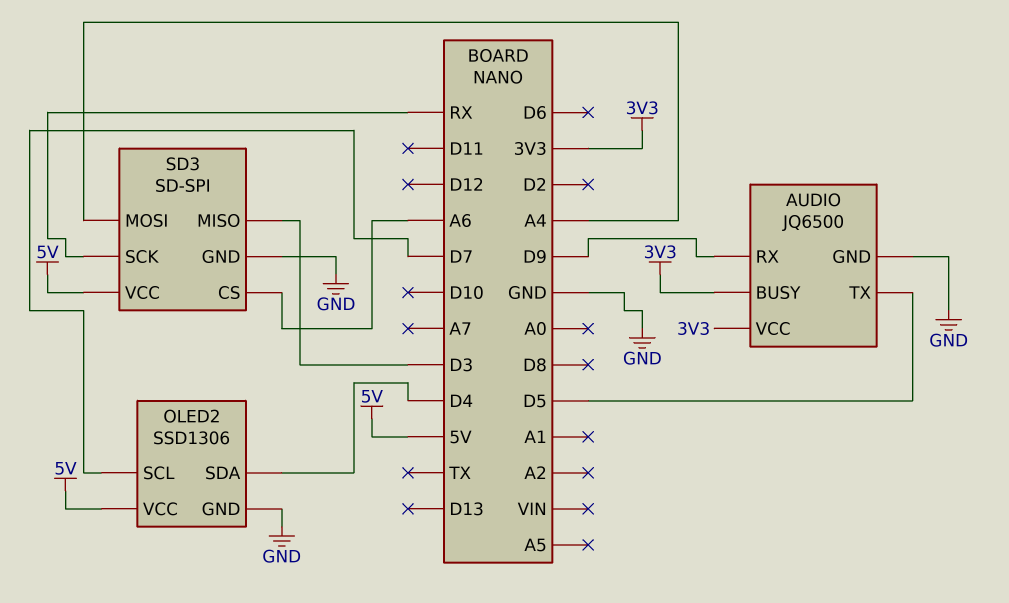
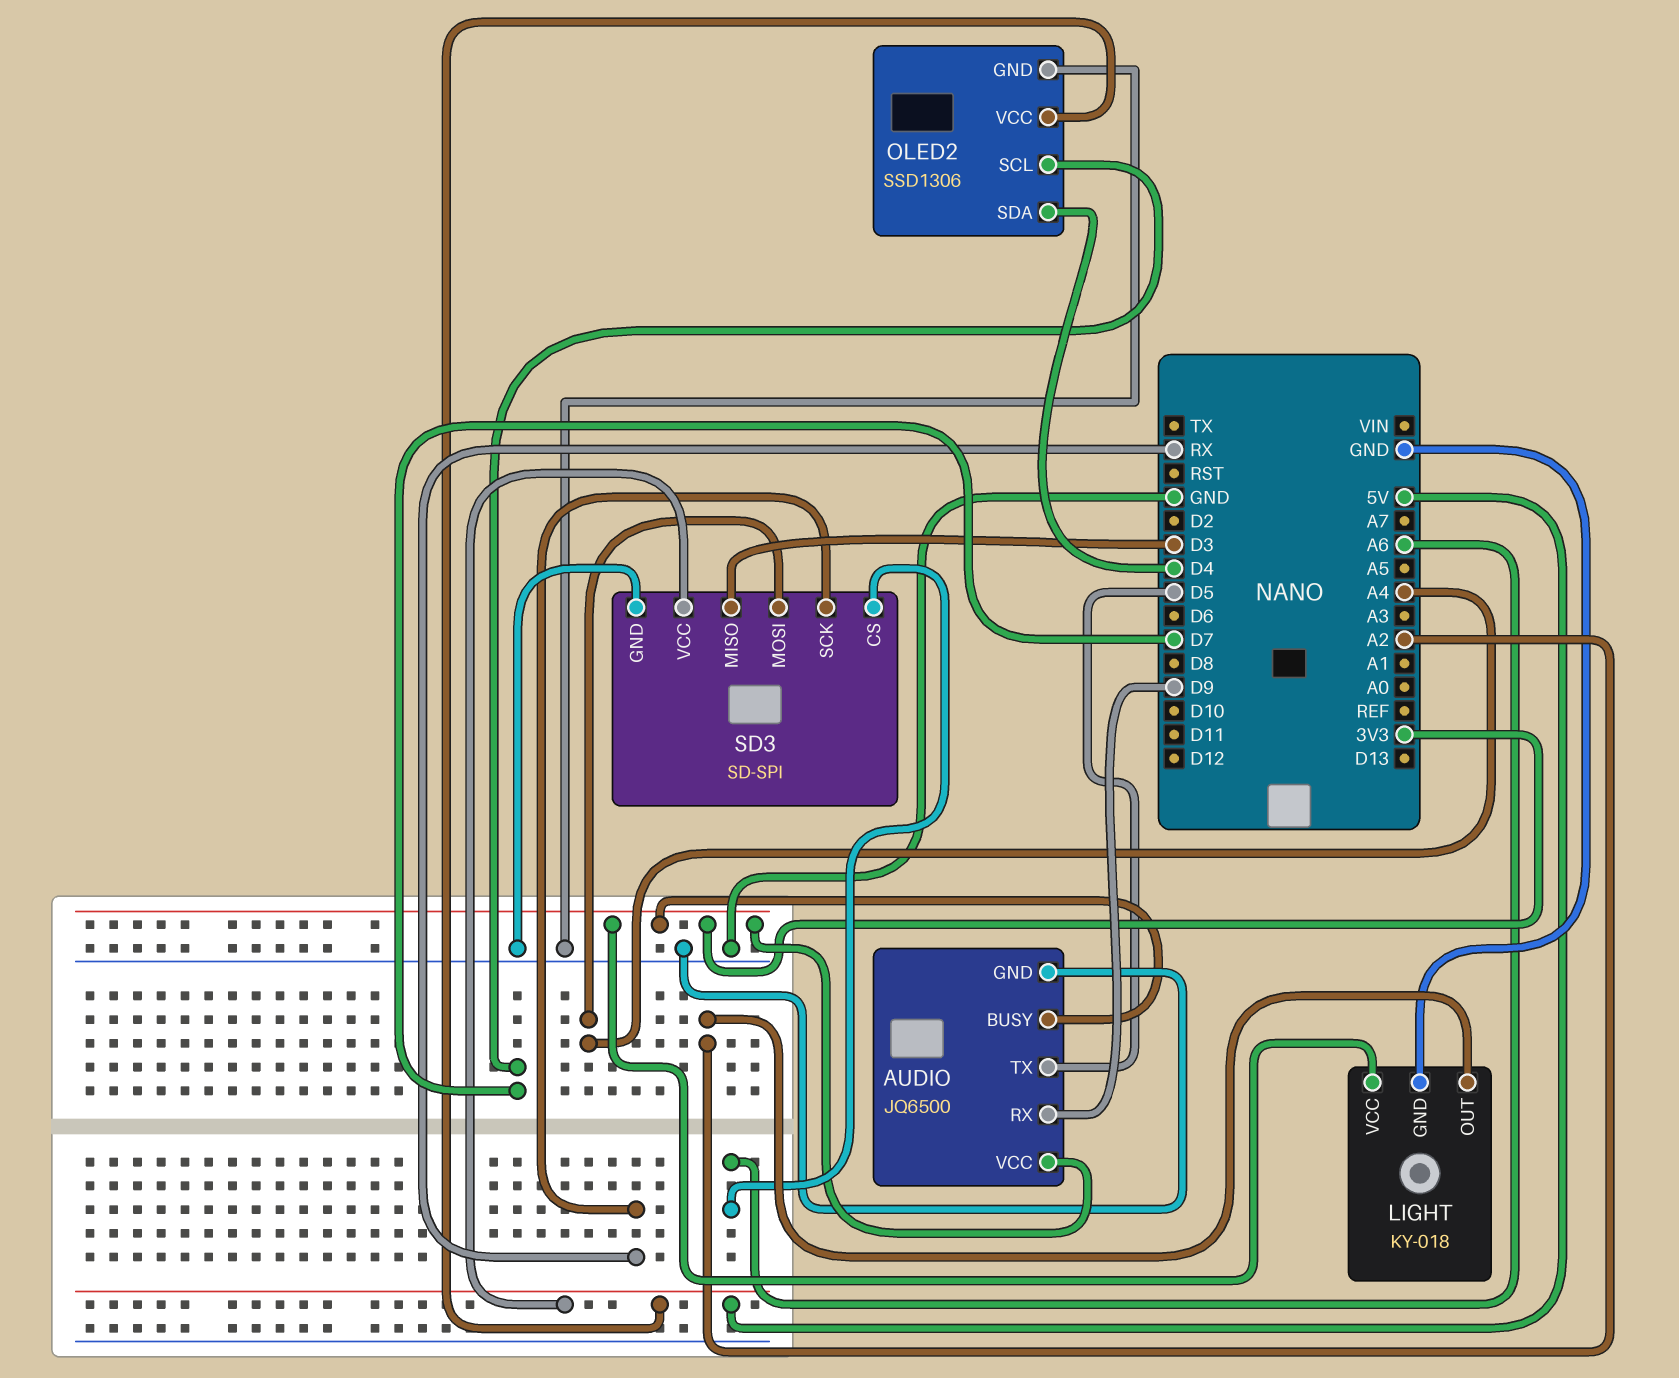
LIGHT: none -> KY-018
LIGHT pin GND: none -> GND
LIGHT pin OUT: none -> A2
LIGHT pin VCC: none -> 3V3

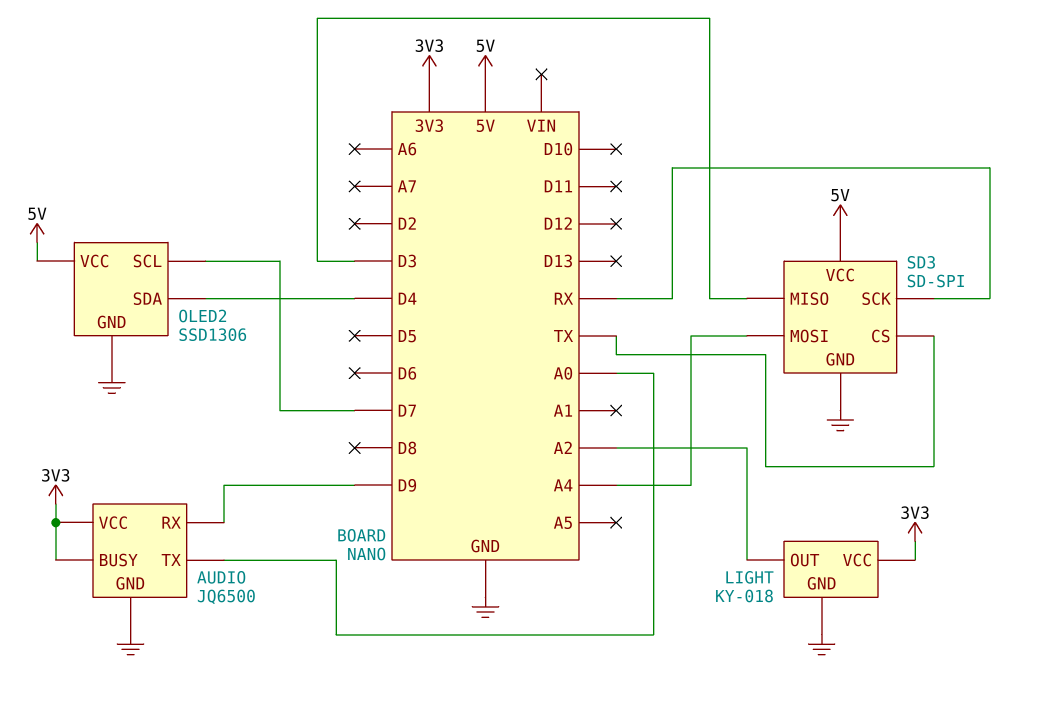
AUDIO pin TX: D5 -> A0
SD3 pin CS: A6 -> TX

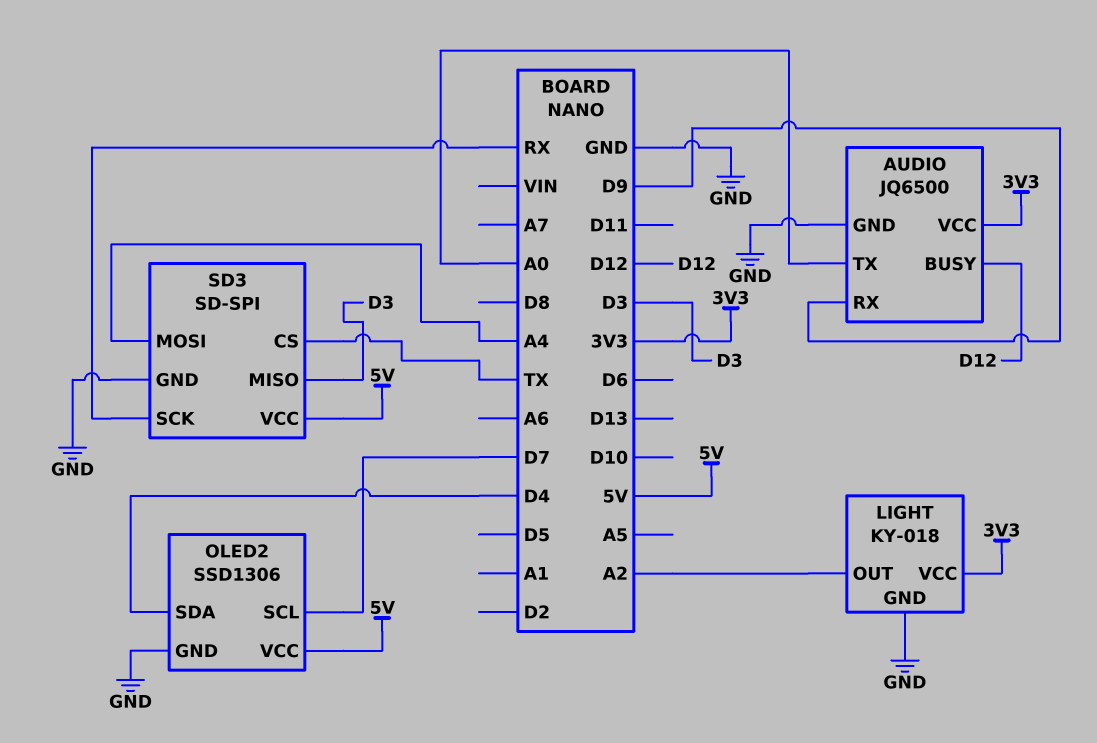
AUDIO pin BUSY: 3V3 -> D12

